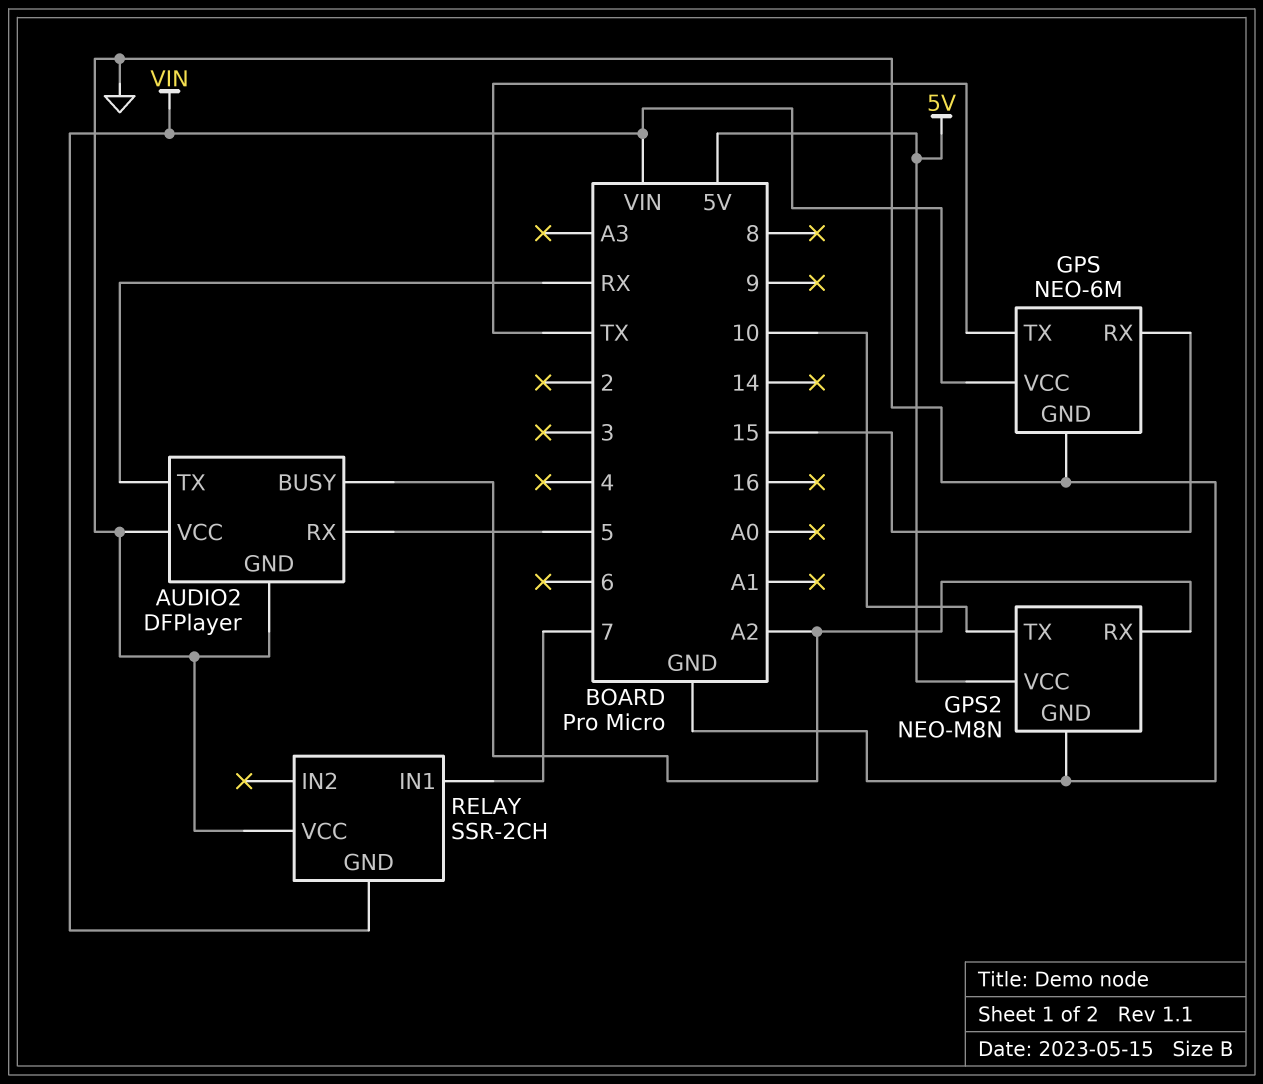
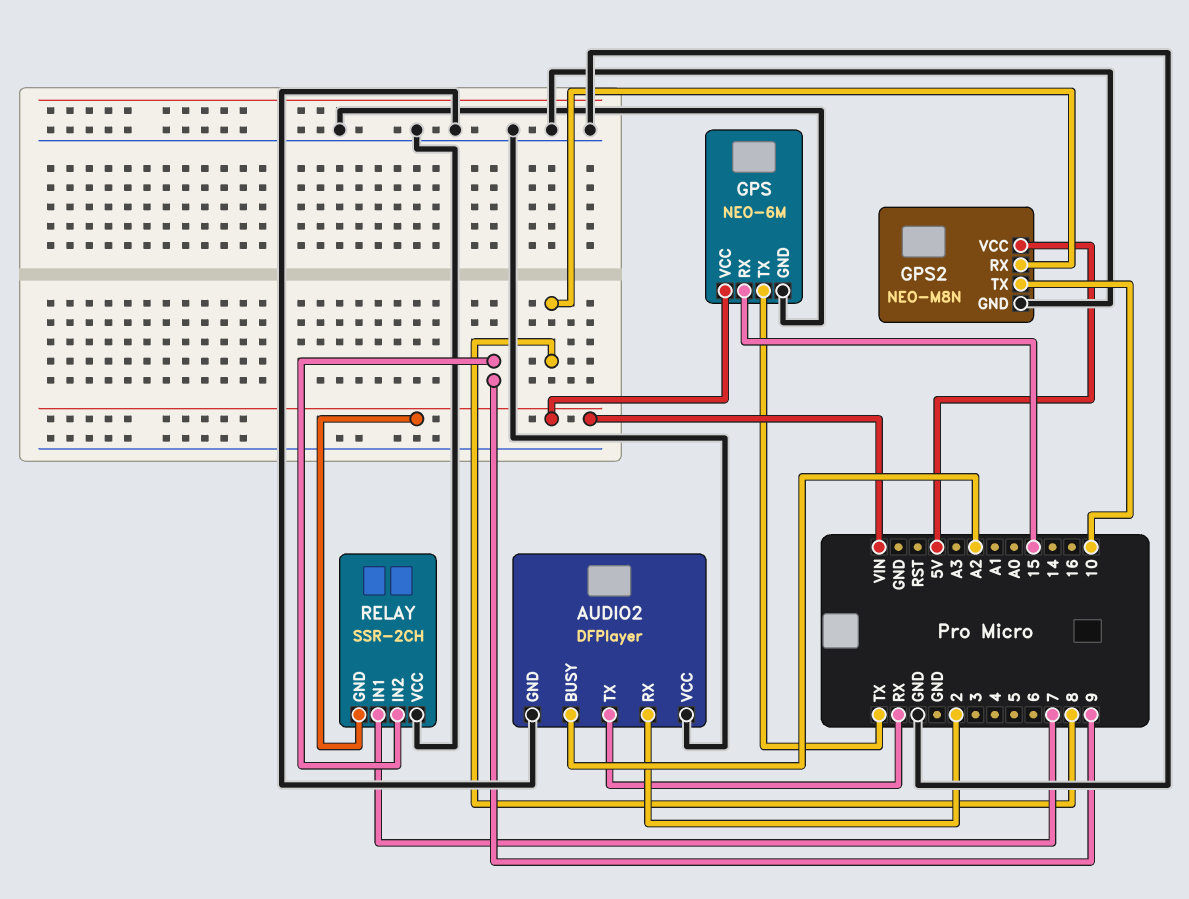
AUDIO2 pin RX: 5 -> 2
GPS2 pin RX: A2 -> 8
RELAY pin IN2: none -> 9

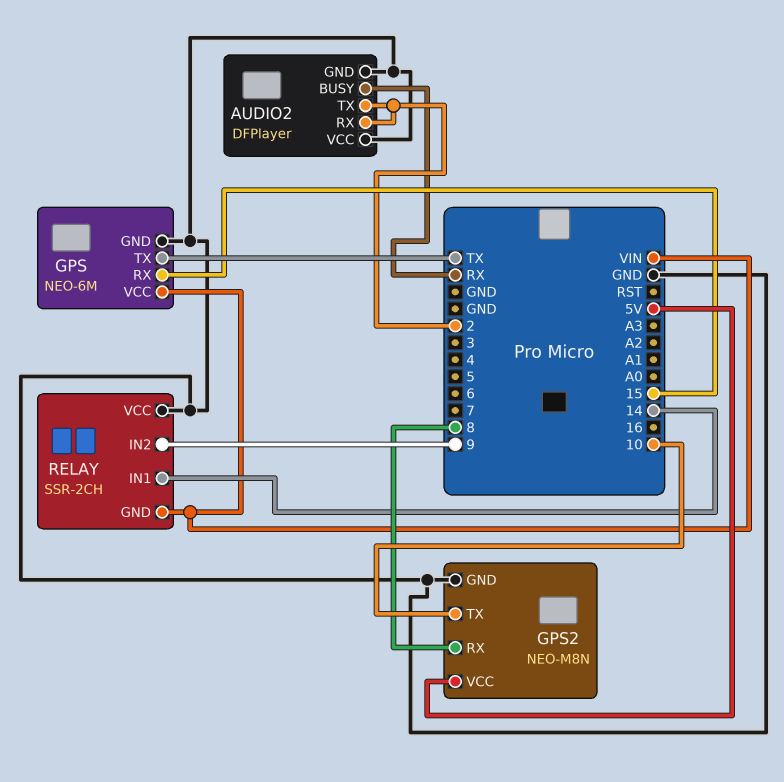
AUDIO2 pin BUSY: A2 -> RX
AUDIO2 pin TX: RX -> 2
RELAY pin IN1: 7 -> 14

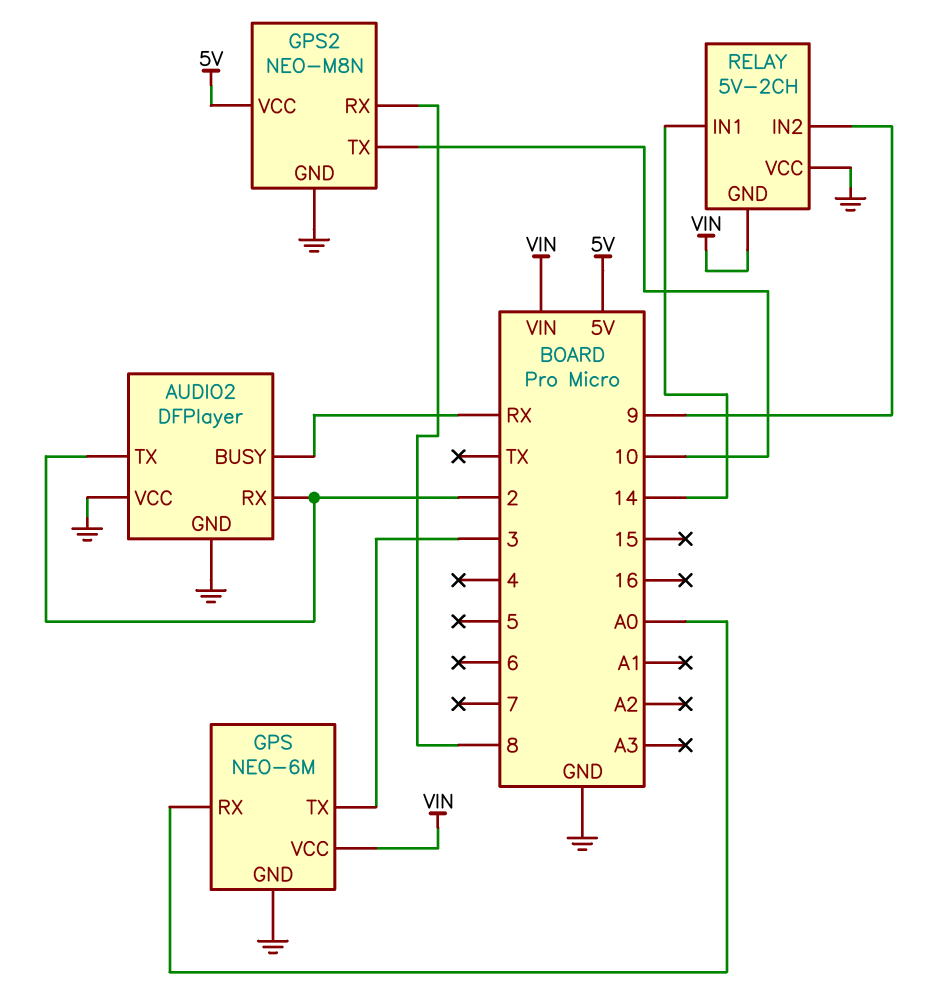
GPS pin RX: 15 -> A0
GPS pin TX: TX -> 3
RELAY: SSR-2CH -> 5V-2CH

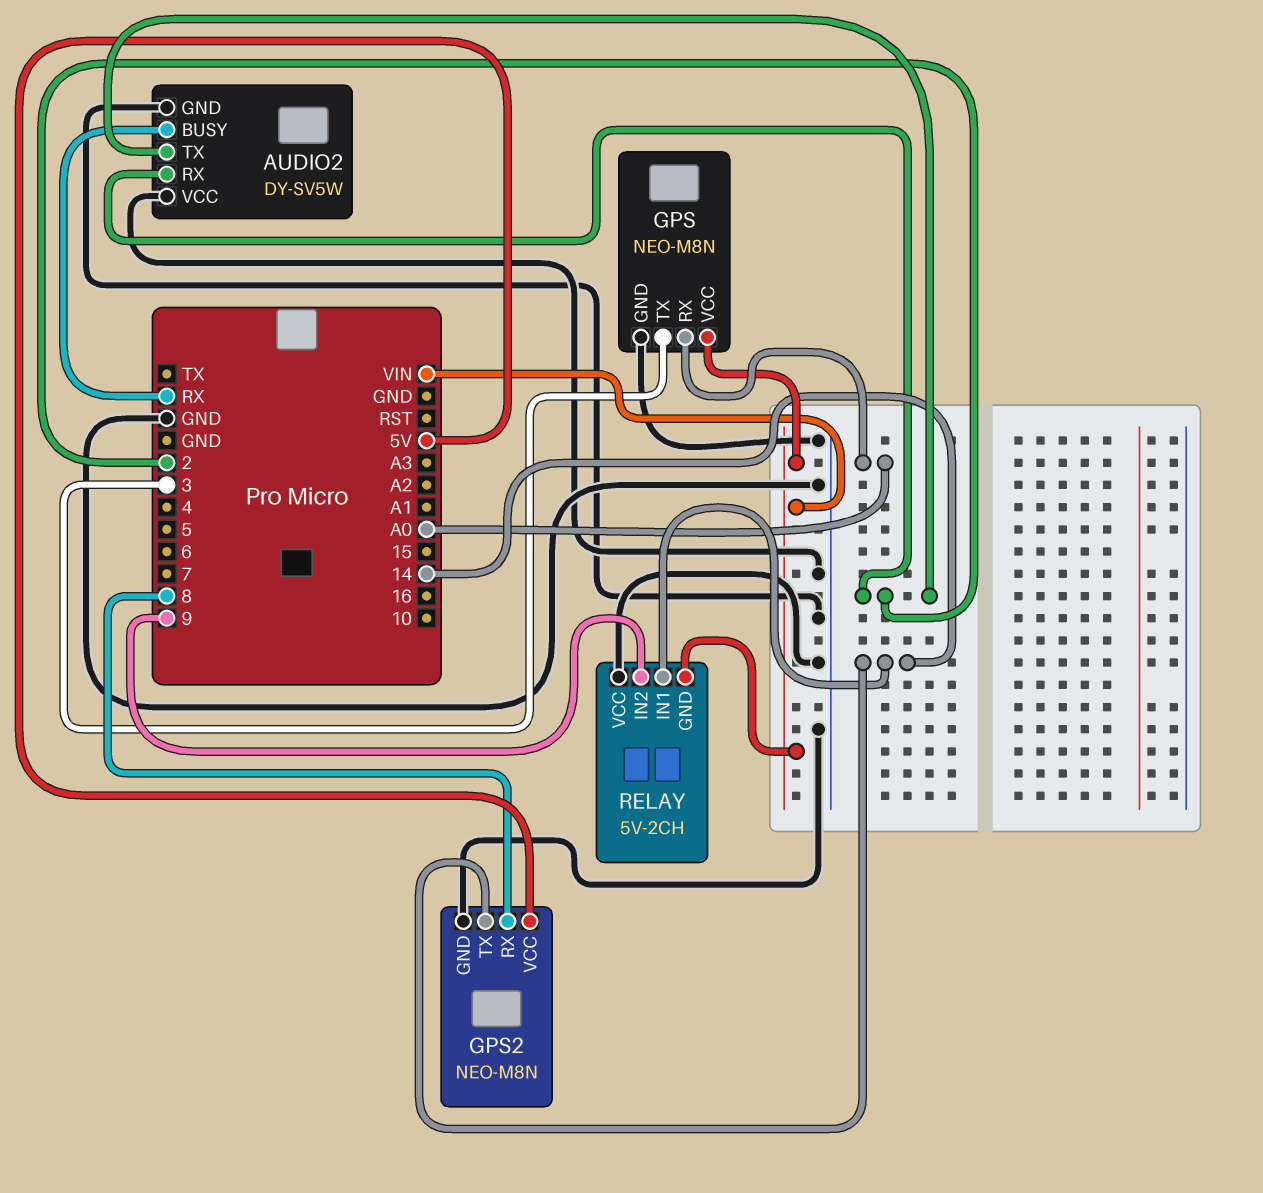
AUDIO2: DFPlayer -> DY-SV5W
GPS: NEO-6M -> NEO-M8N
GPS2 pin TX: 10 -> 14

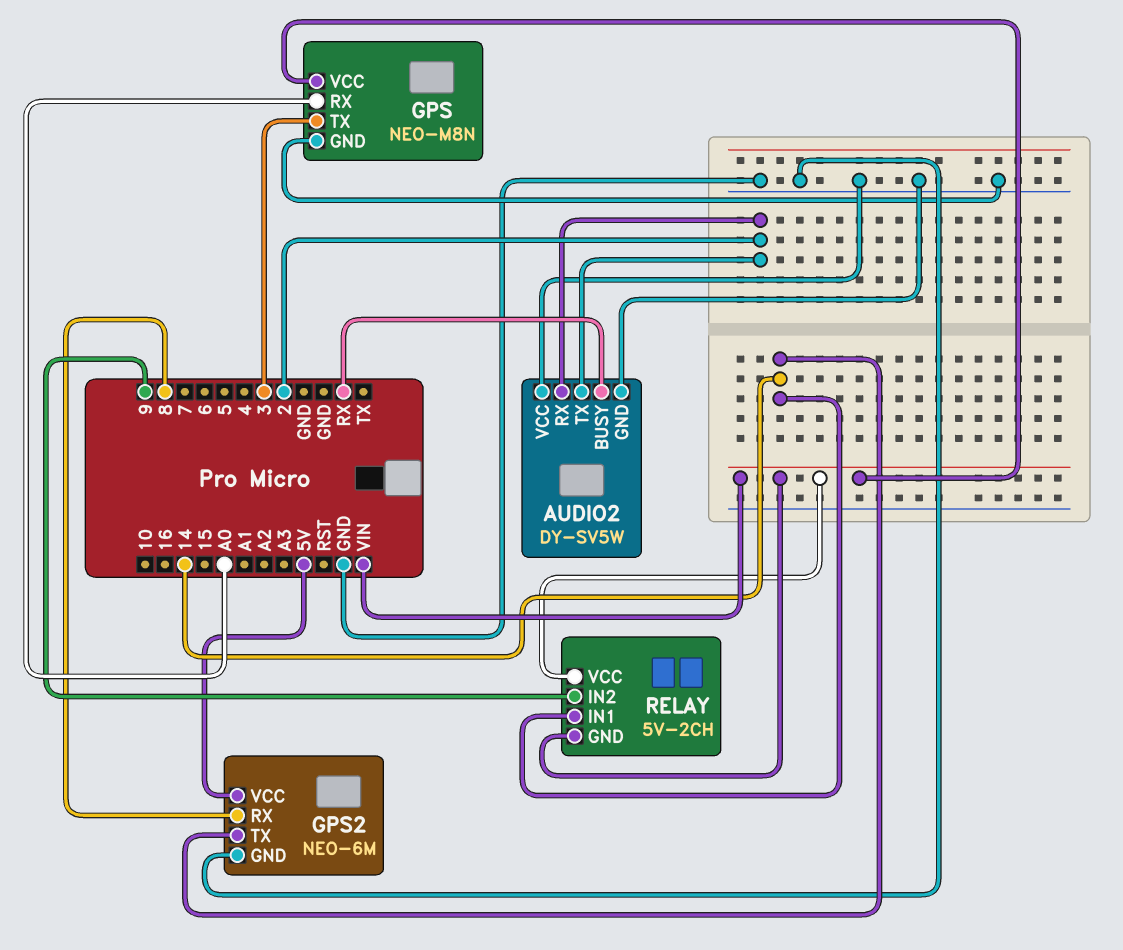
GPS2: NEO-M8N -> NEO-6M
RELAY pin VCC: GND -> VIN

